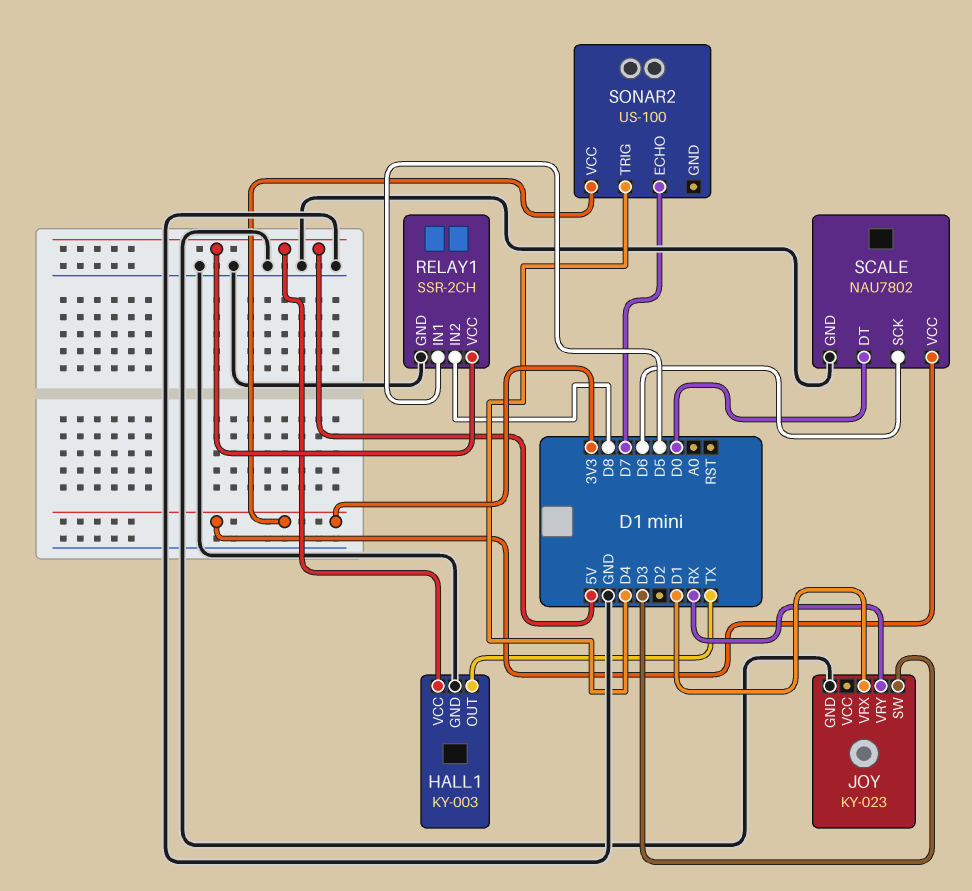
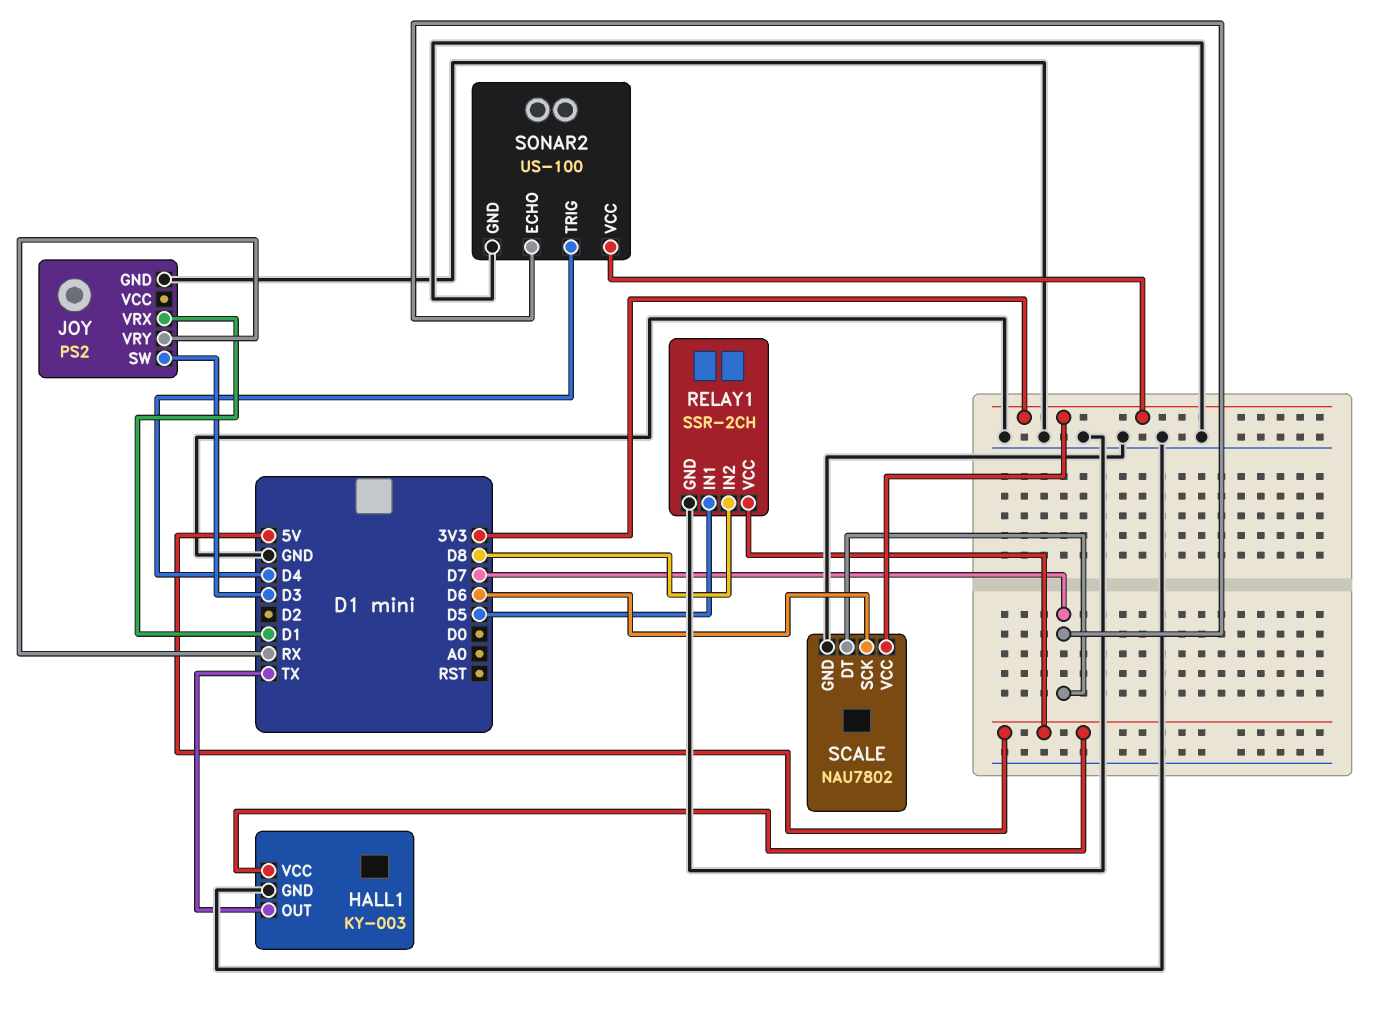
JOY: KY-023 -> PS2
SCALE pin DT: D0 -> D7
SONAR2 pin GND: none -> GND

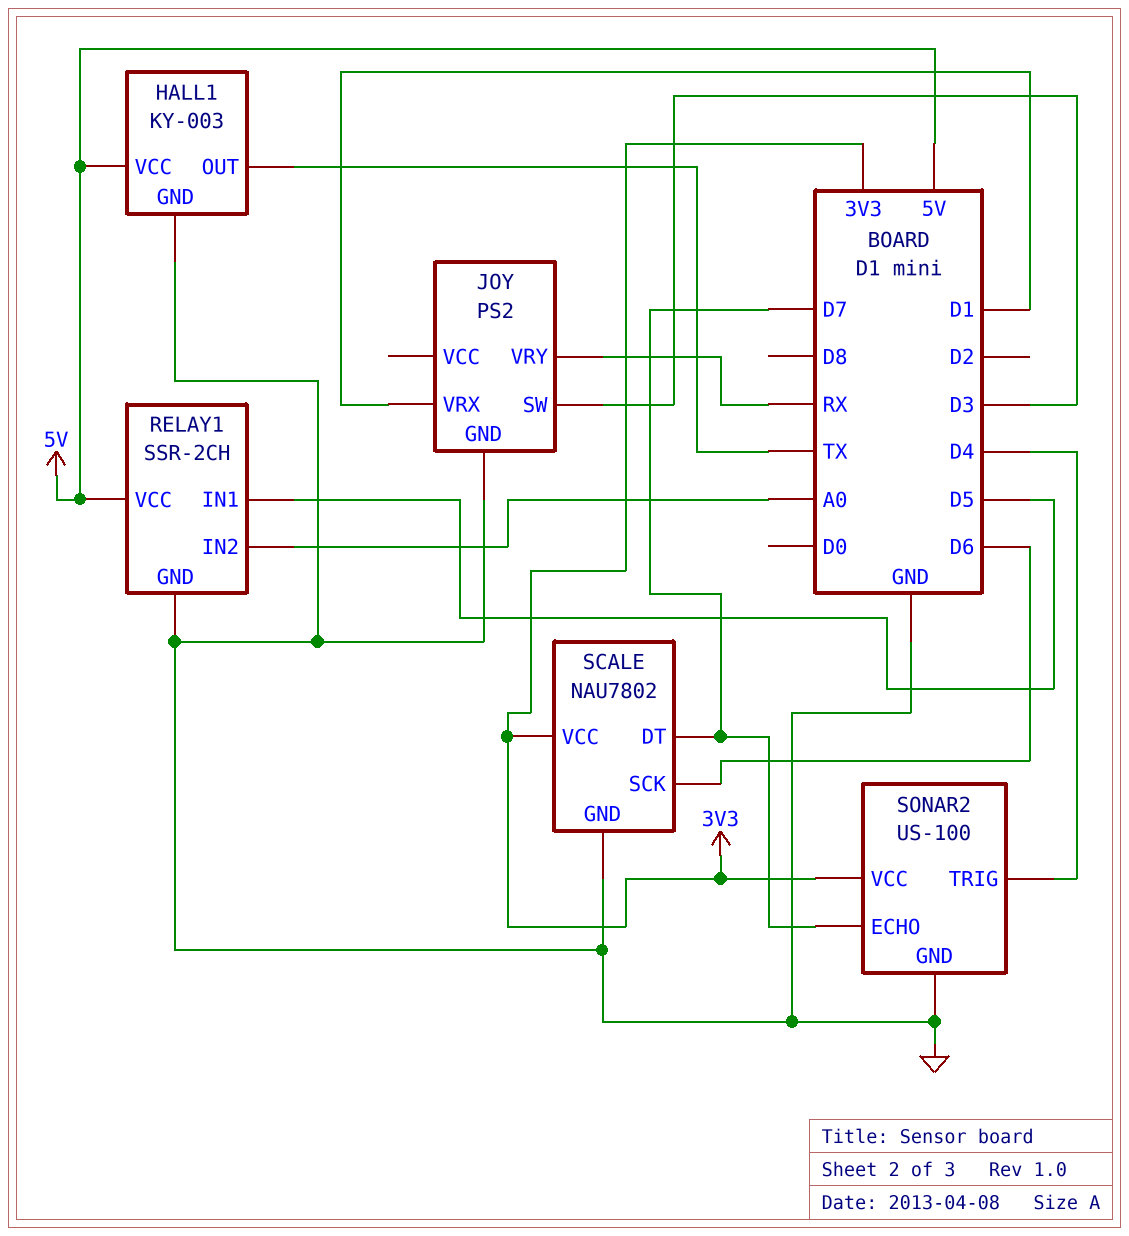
RELAY1 pin IN2: D8 -> A0

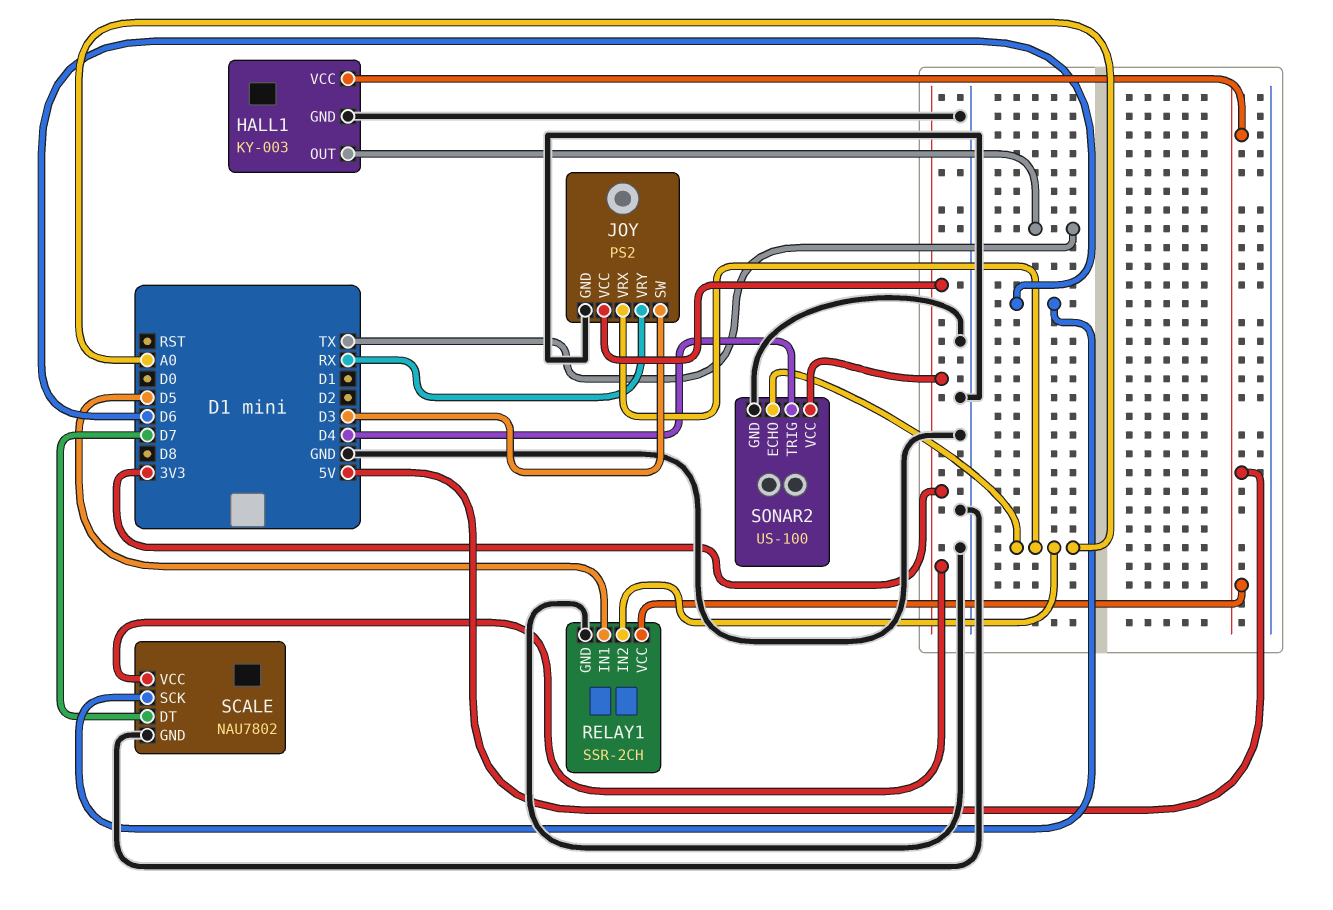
JOY pin VCC: none -> 3V3
JOY pin VRX: D1 -> A0
SONAR2 pin ECHO: D7 -> A0

